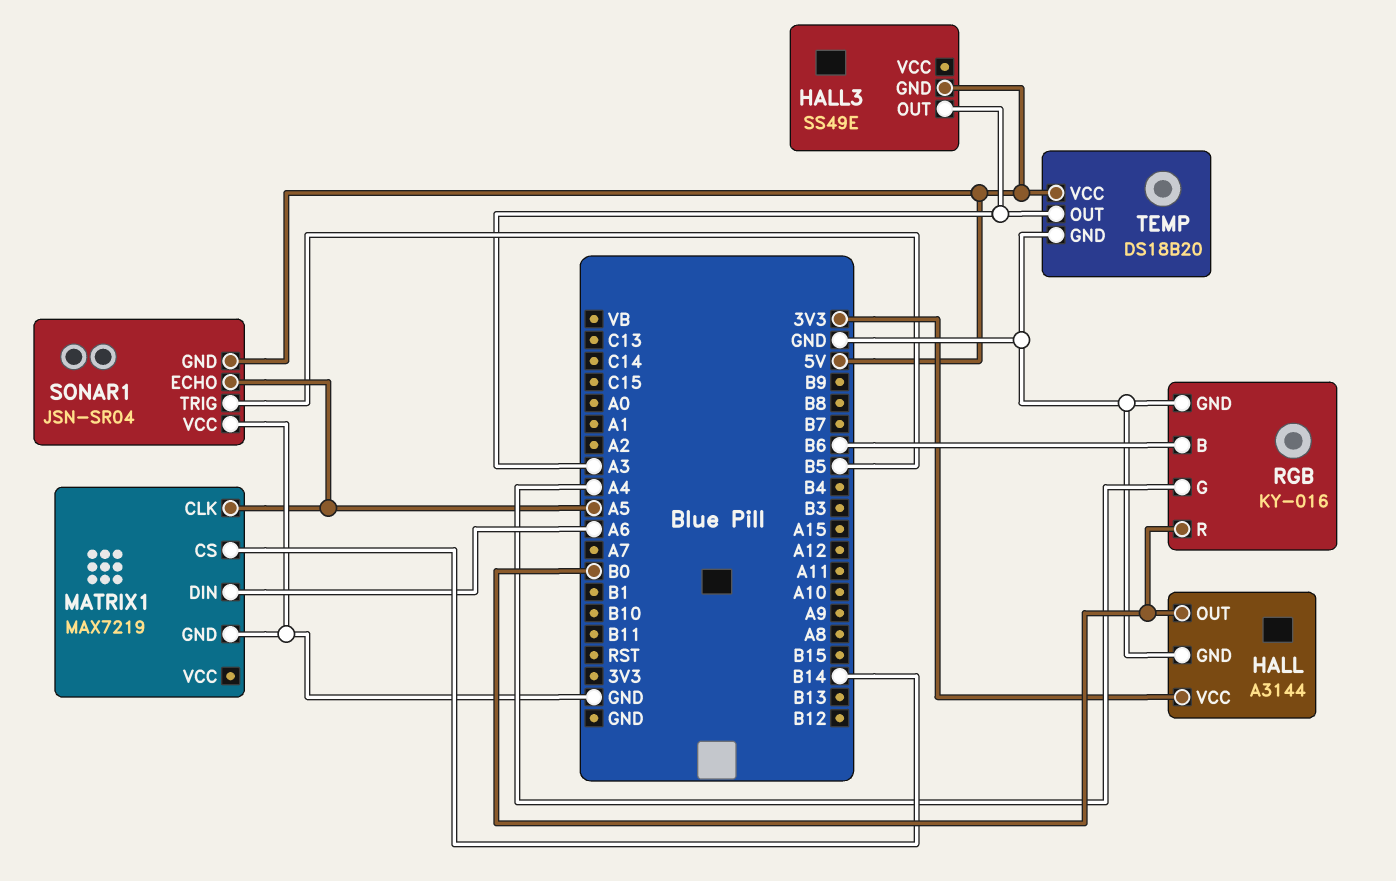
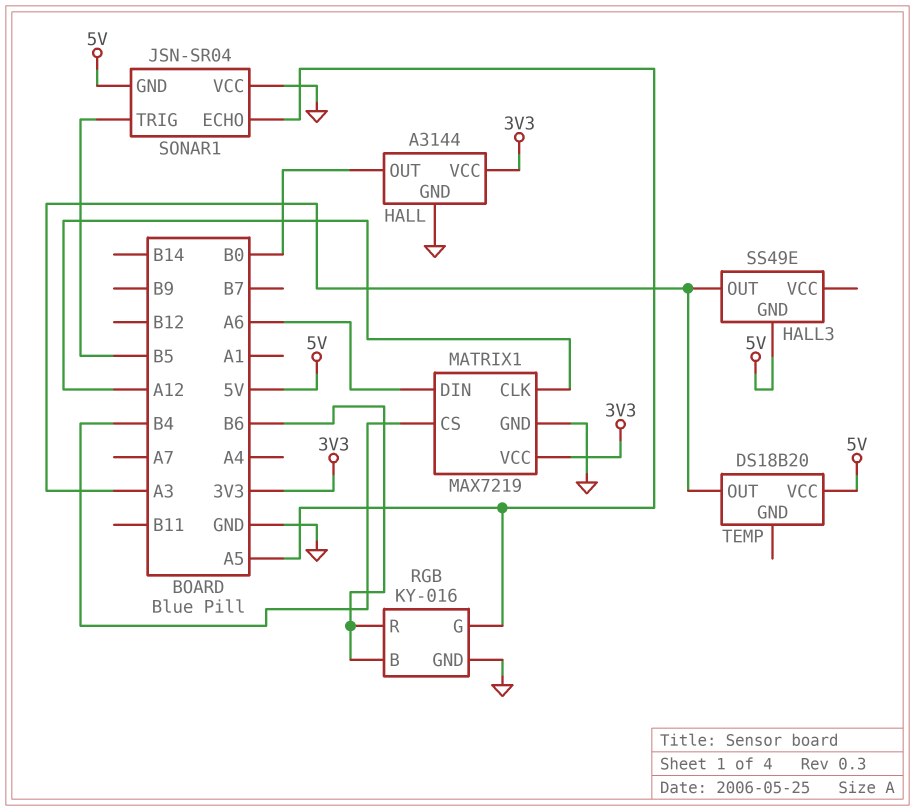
MATRIX1 pin CLK: A5 -> A12
MATRIX1 pin CS: B14 -> B4
MATRIX1 pin VCC: none -> 3V3
RGB pin G: A4 -> A5
RGB pin R: B0 -> B6
TEMP pin GND: GND -> none

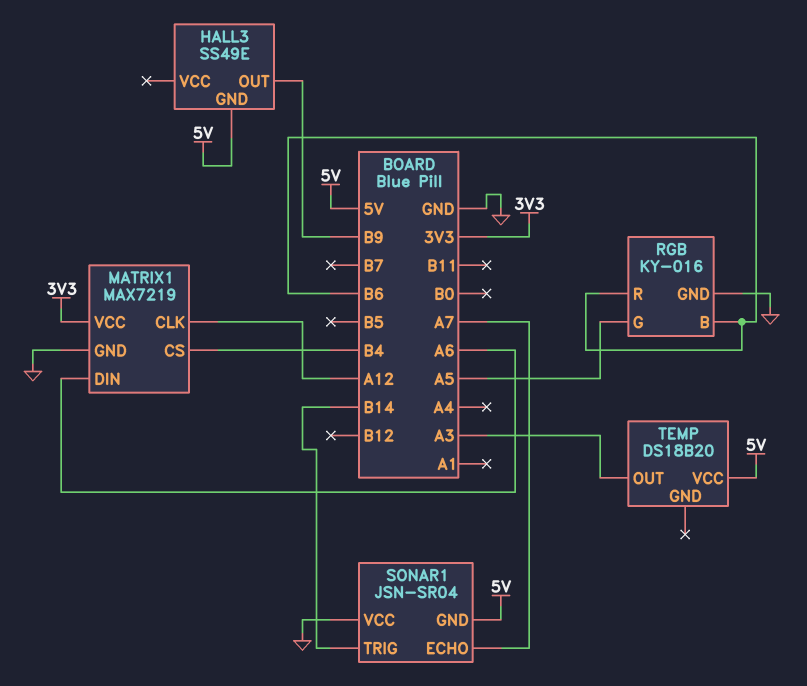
HALL: A3144 -> none
HALL pin GND: GND -> none
HALL pin OUT: B0 -> none
HALL pin VCC: 3V3 -> none
HALL3 pin OUT: A3 -> B9
SONAR1 pin ECHO: A5 -> A7
SONAR1 pin TRIG: B5 -> B14

